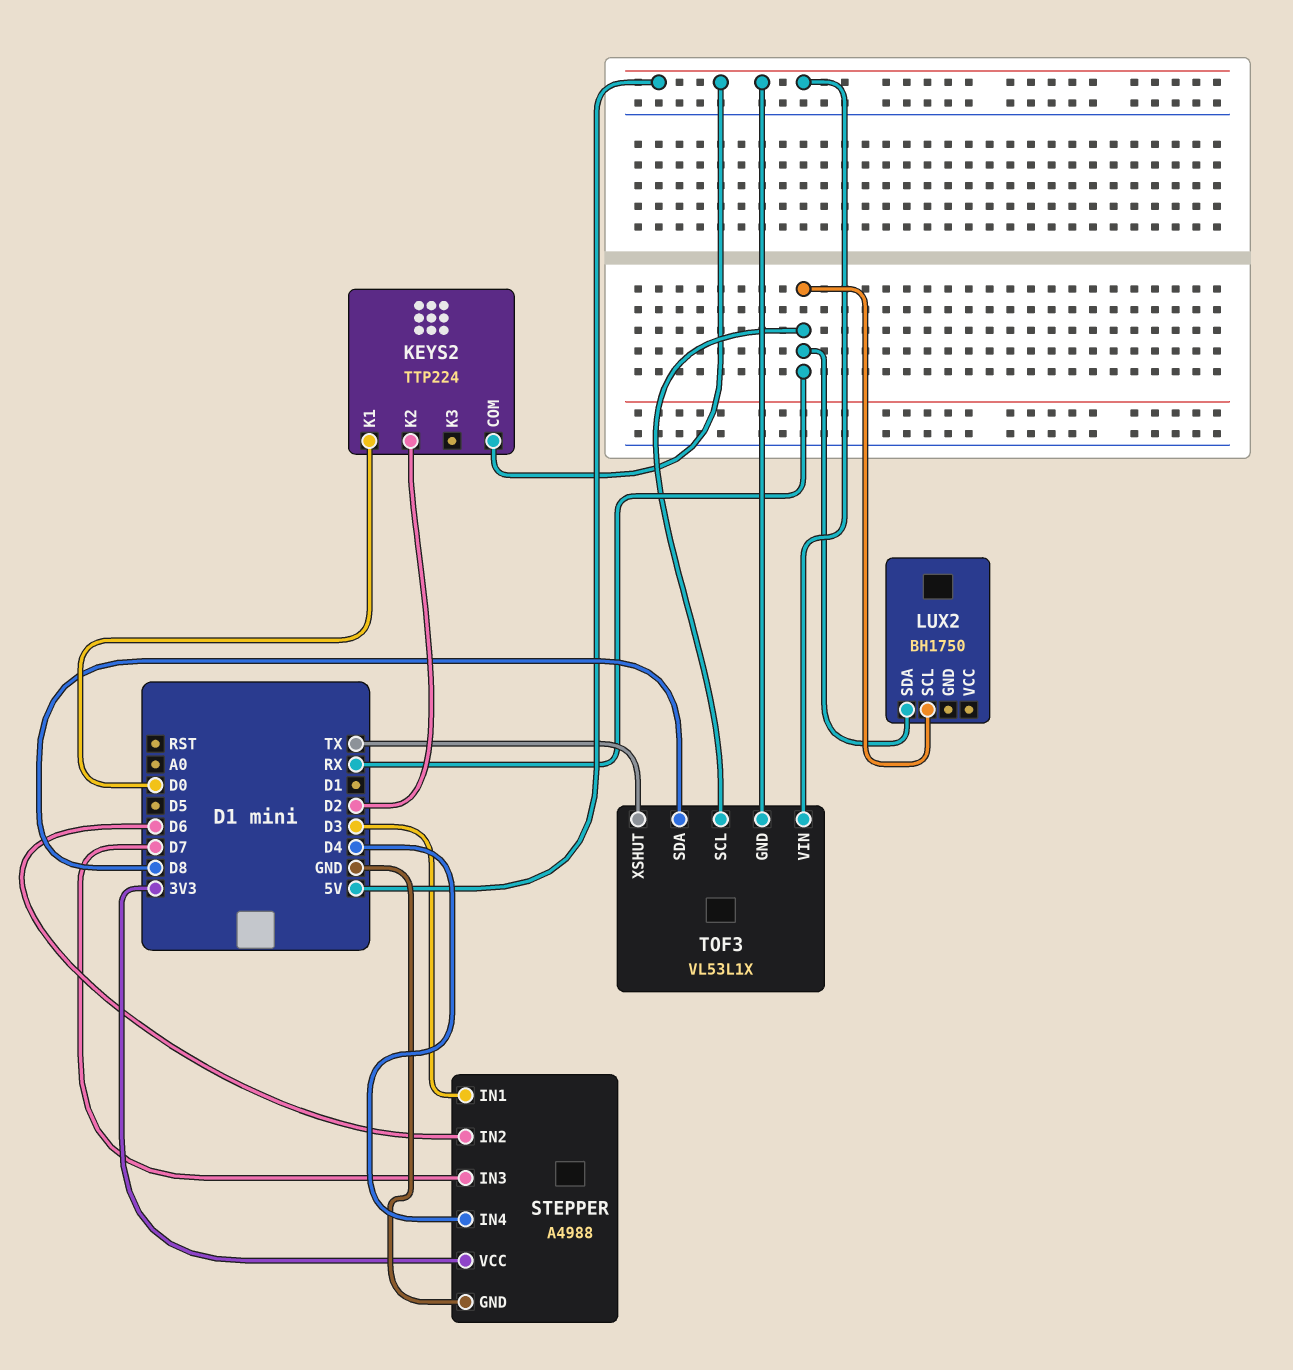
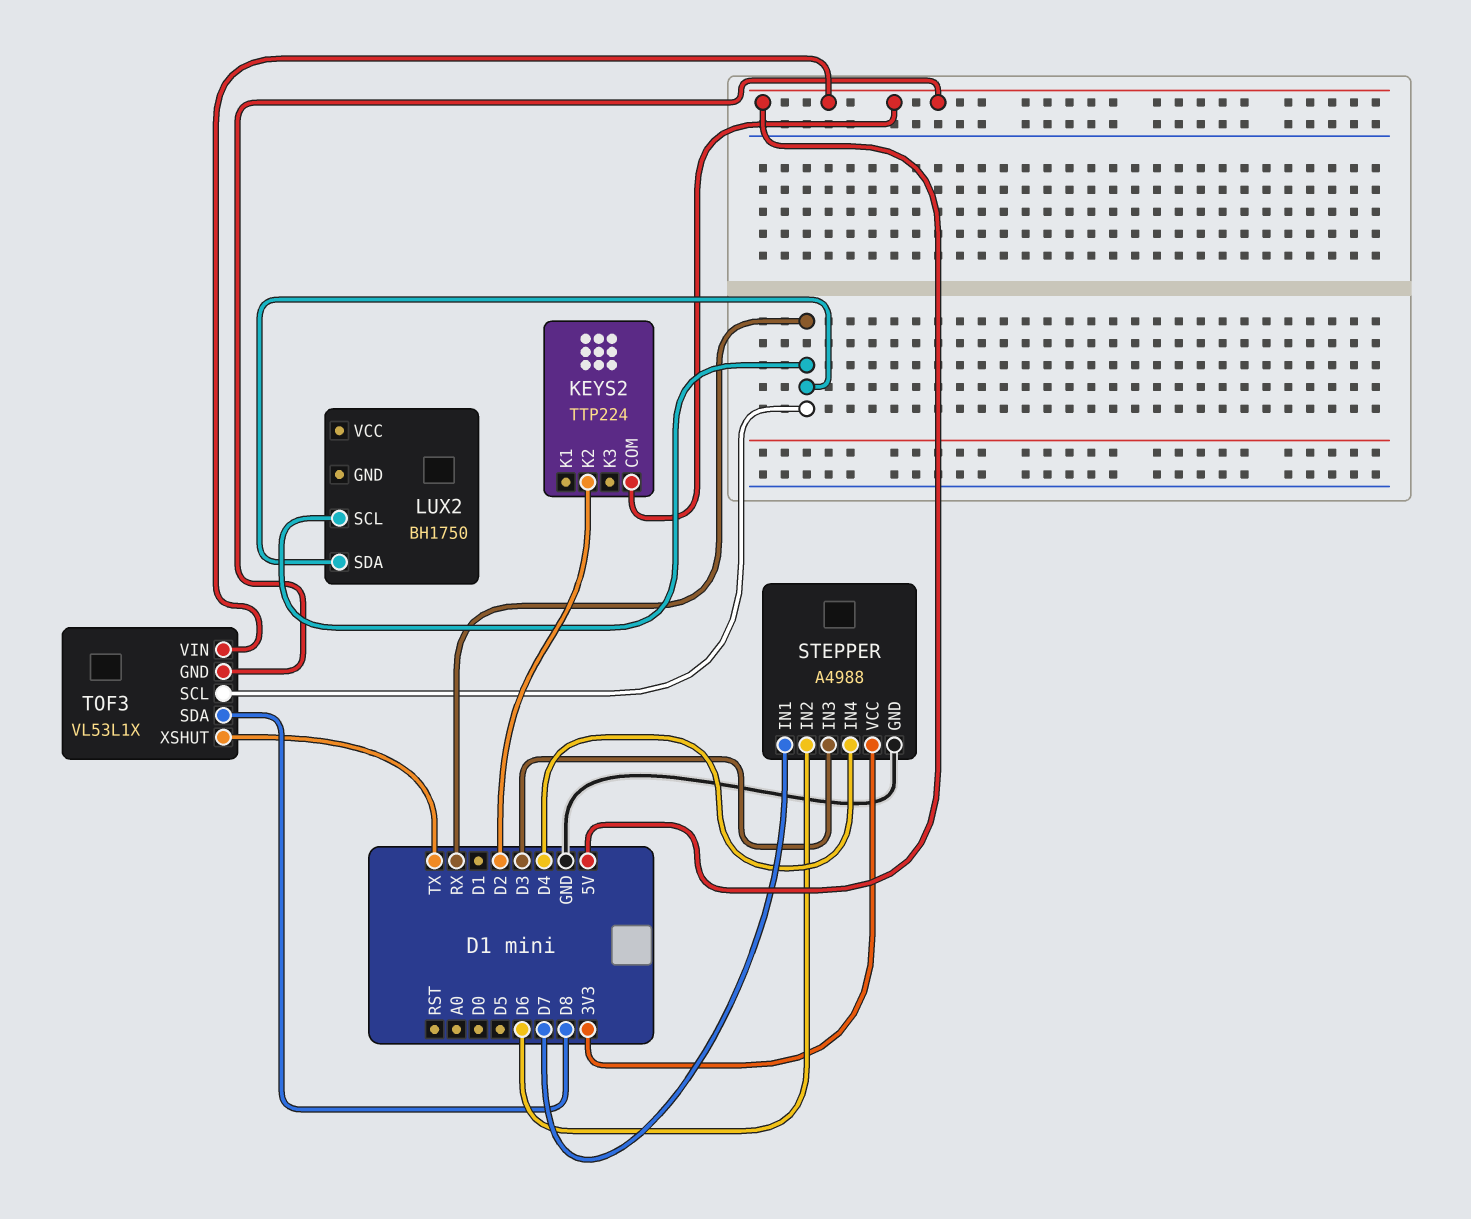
KEYS2 pin K1: D0 -> none
STEPPER pin IN1: D3 -> D7
STEPPER pin IN3: D7 -> D3

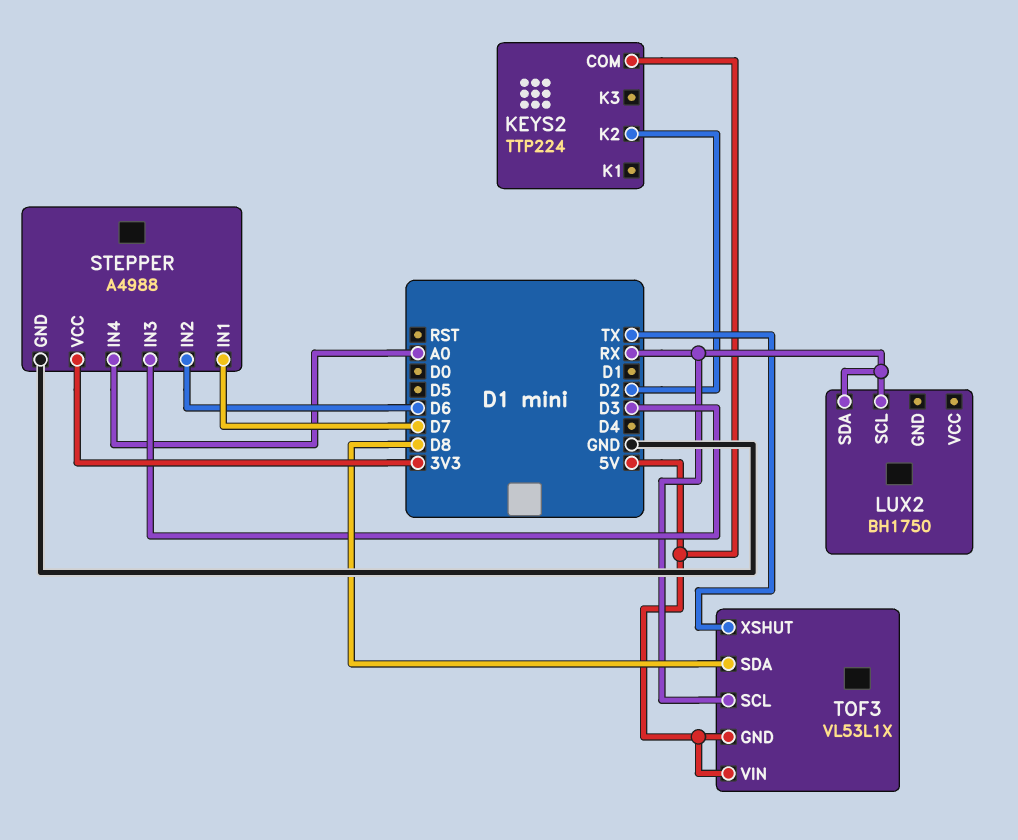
STEPPER pin IN4: D4 -> A0

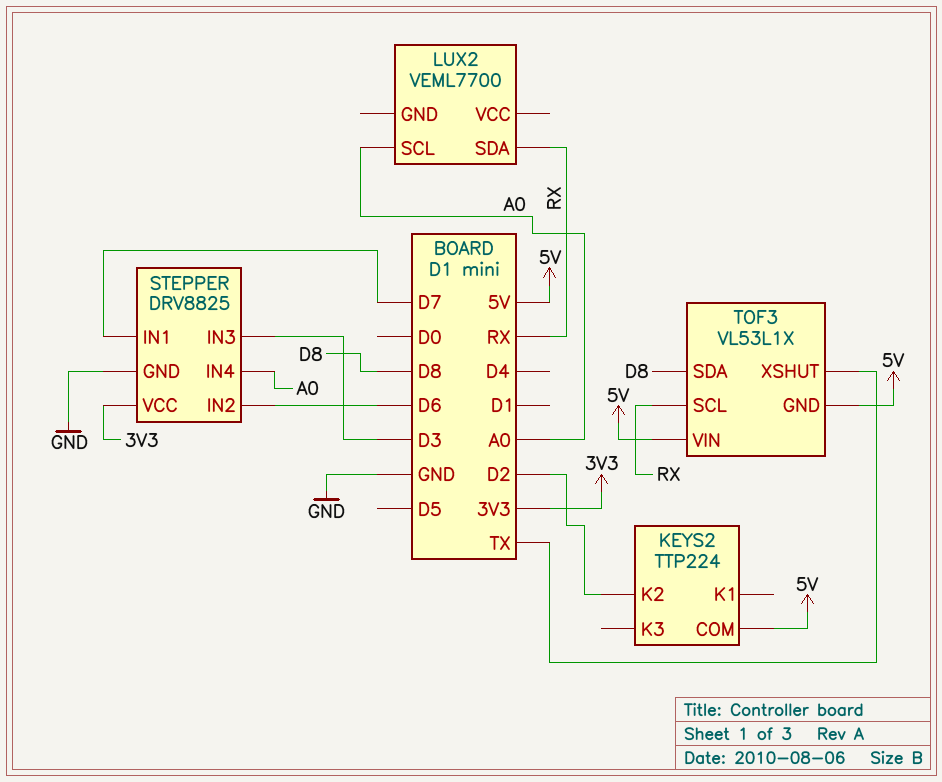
LUX2: BH1750 -> VEML7700
LUX2 pin SCL: RX -> A0
STEPPER: A4988 -> DRV8825

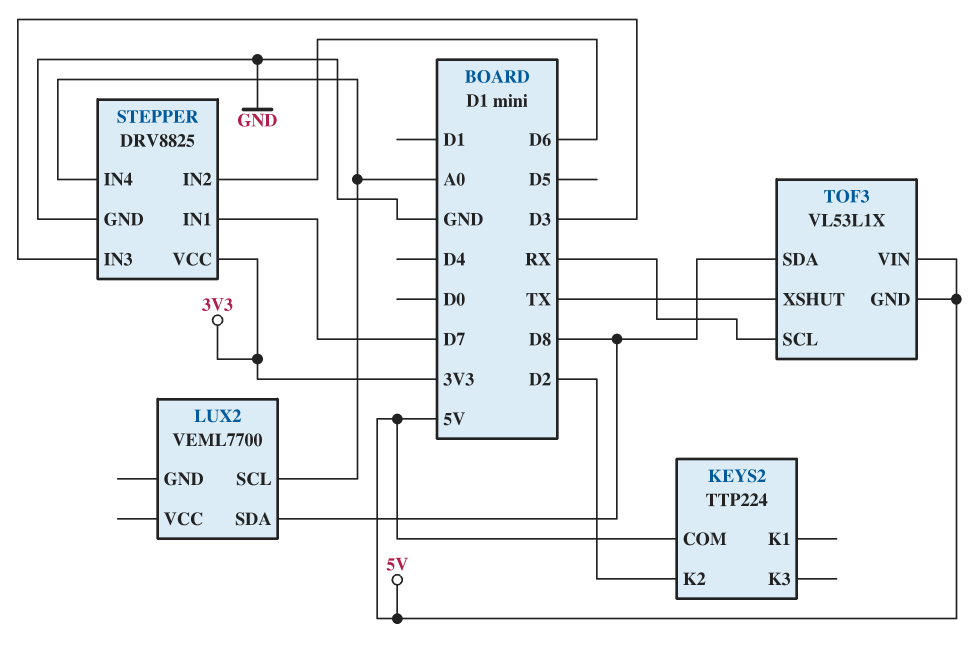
LUX2 pin SDA: RX -> D8

